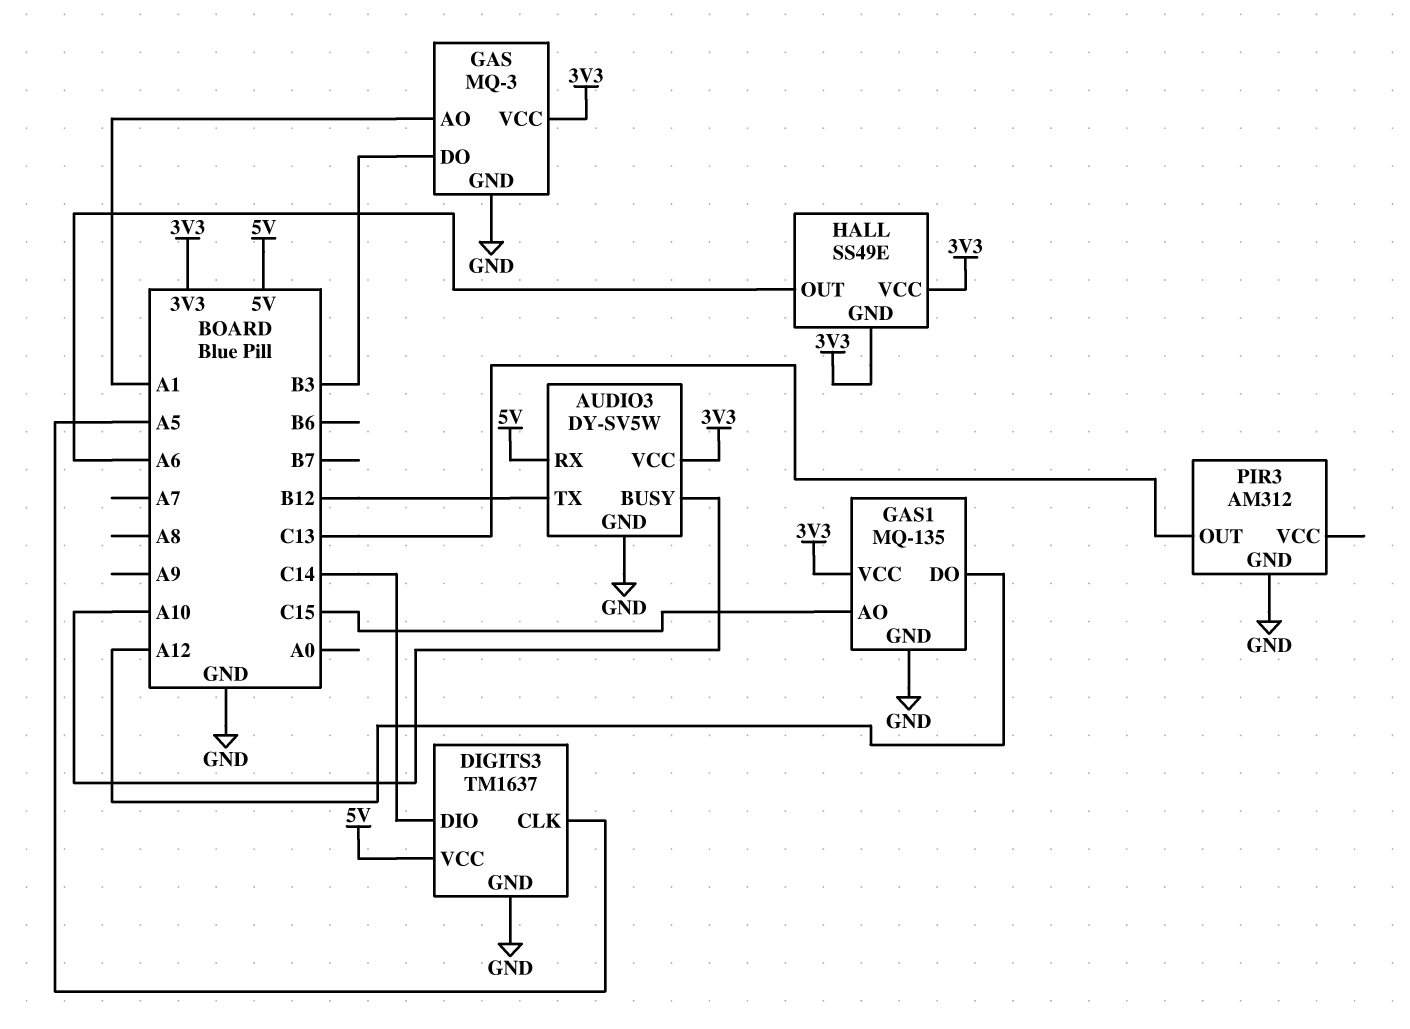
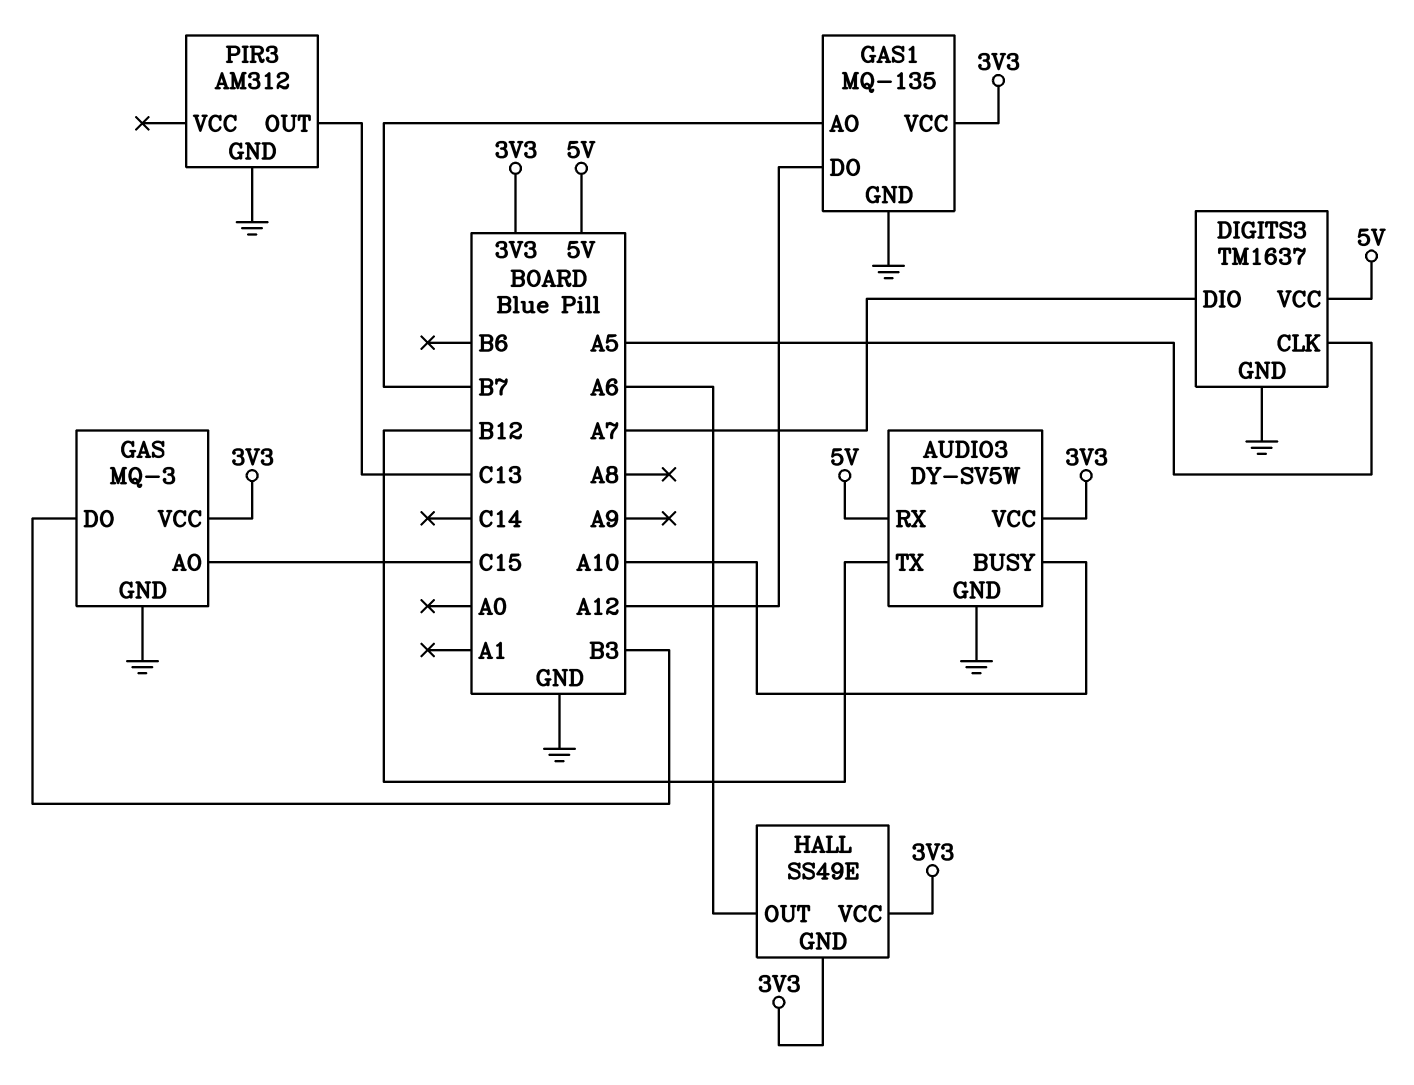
DIGITS3 pin DIO: C14 -> A7
GAS pin AO: A1 -> C15
GAS1 pin AO: C15 -> B7

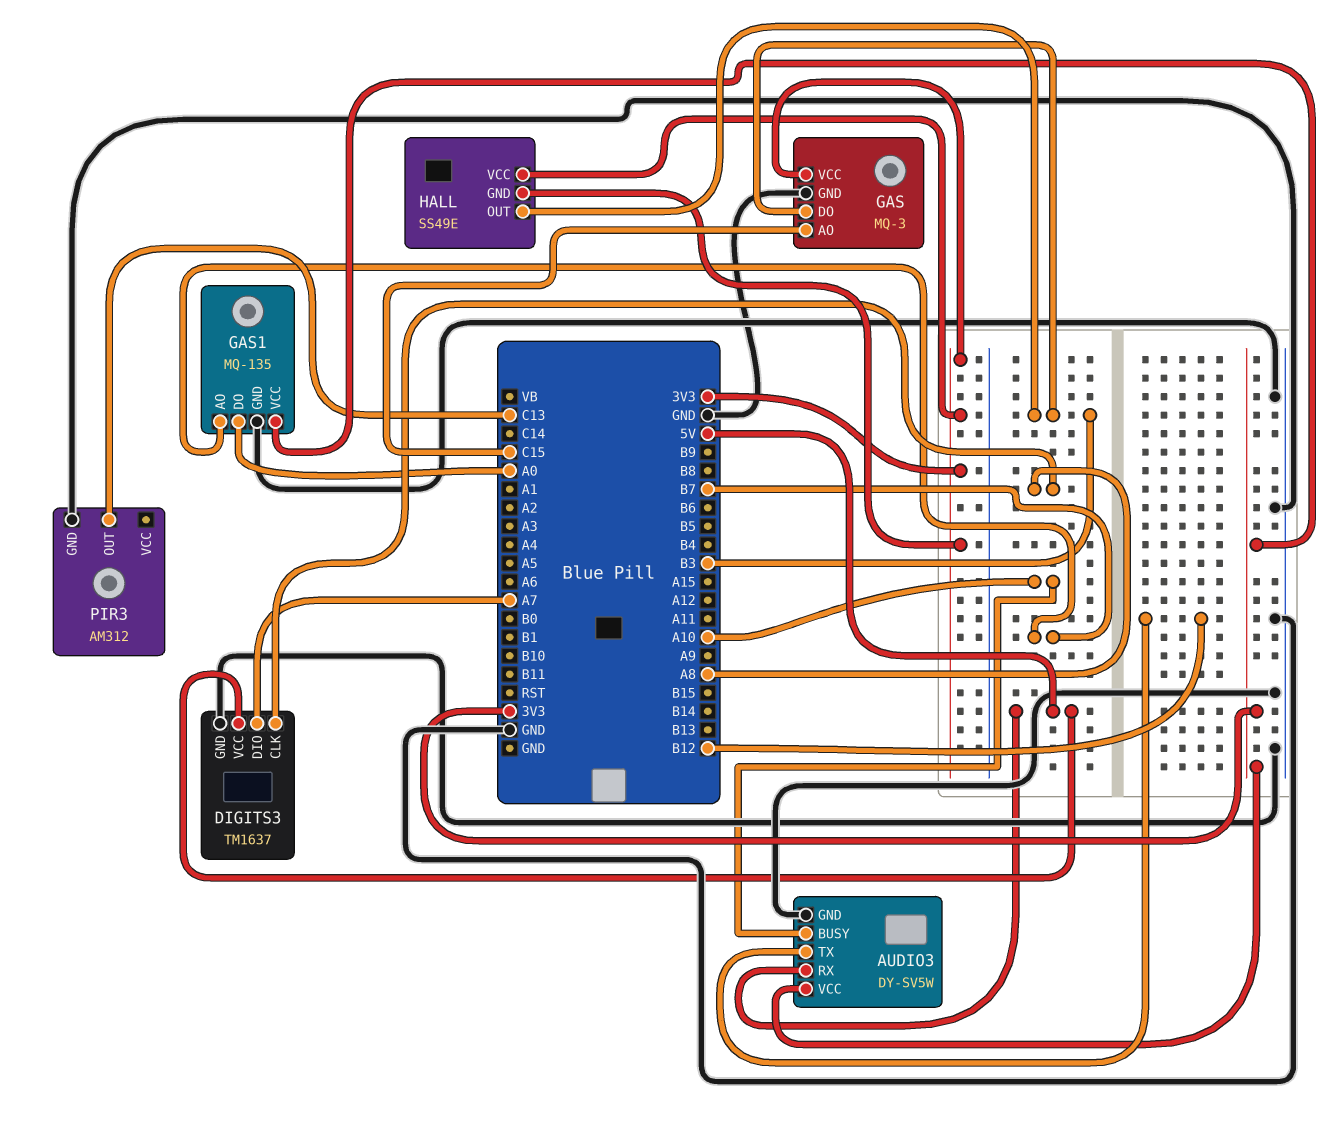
DIGITS3 pin CLK: A5 -> A8
GAS1 pin DO: A12 -> A0
HALL pin OUT: A6 -> B3

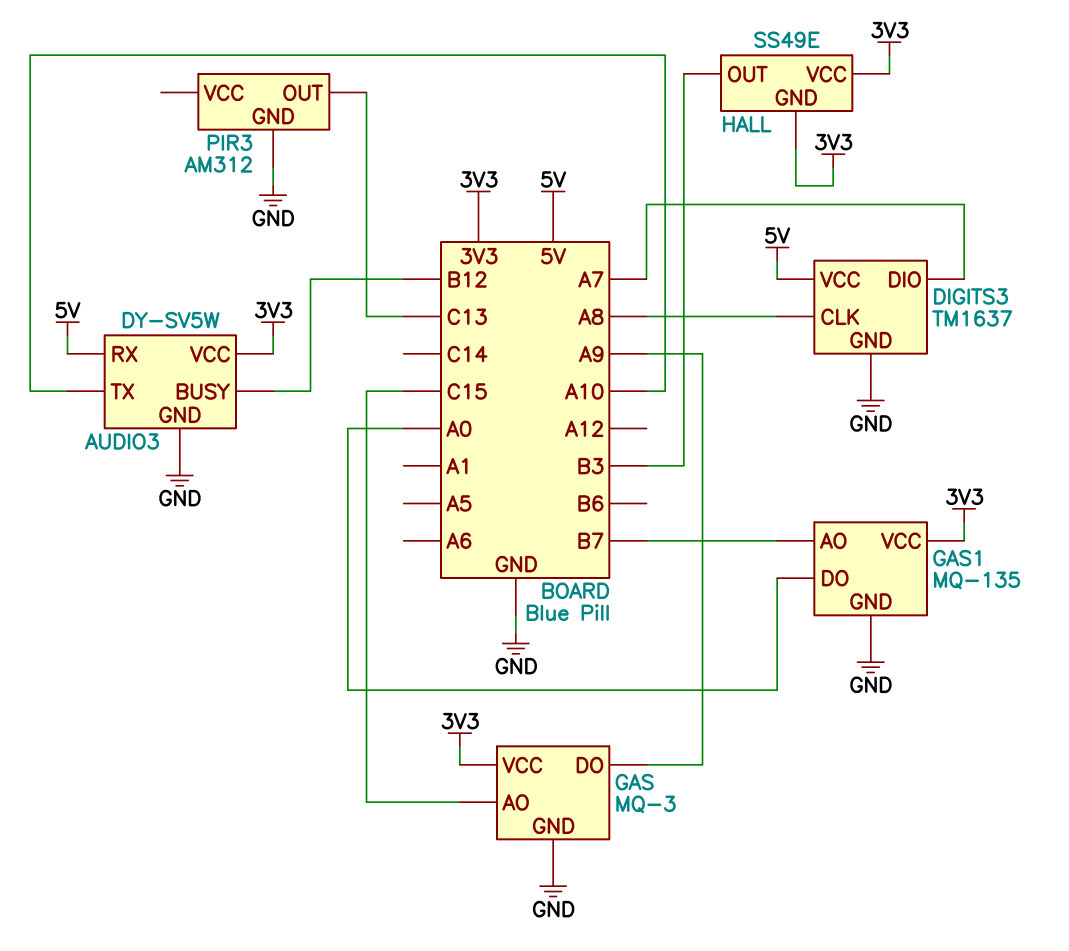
AUDIO3 pin BUSY: A10 -> B12
AUDIO3 pin TX: B12 -> A10
GAS pin DO: B3 -> A9

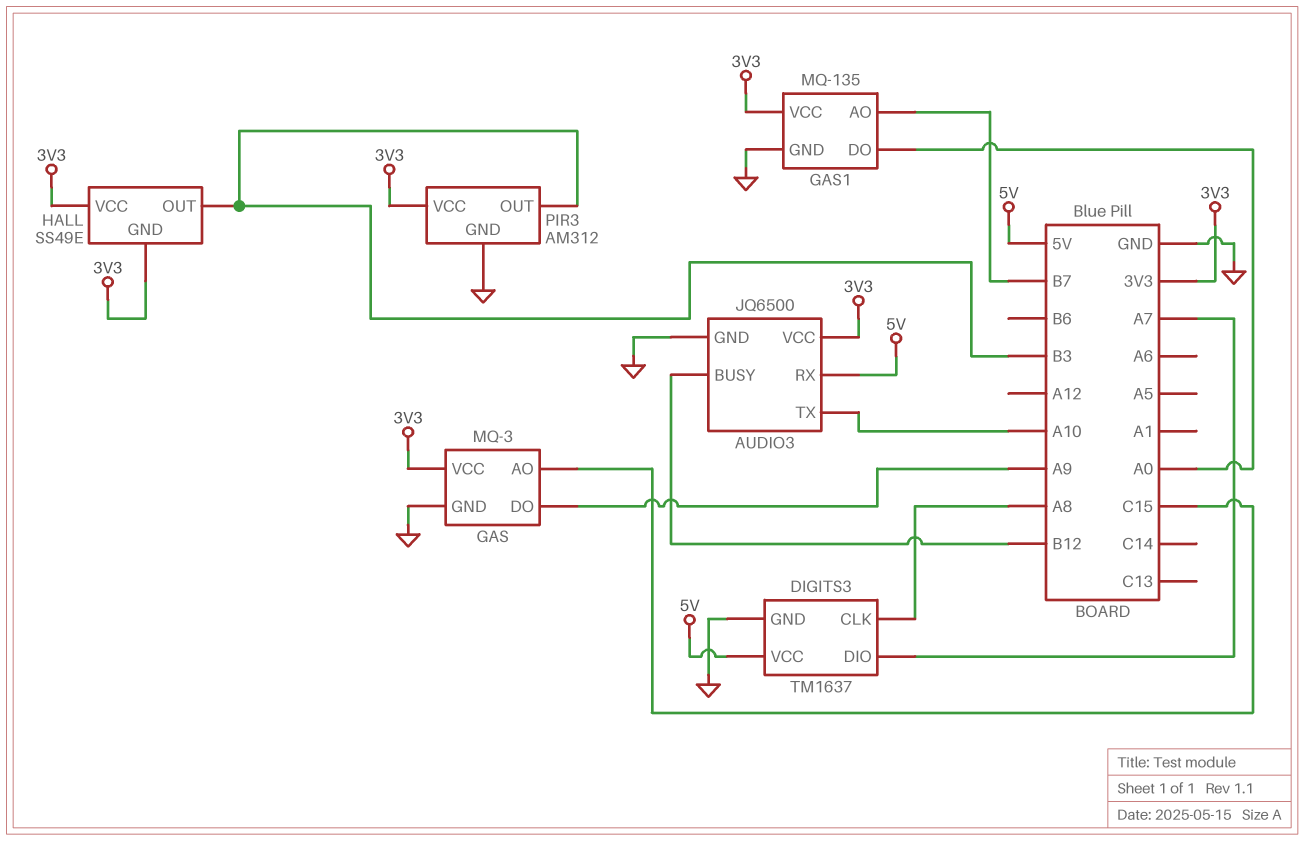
AUDIO3: DY-SV5W -> JQ6500
PIR3 pin OUT: C13 -> B3
PIR3 pin VCC: none -> 3V3

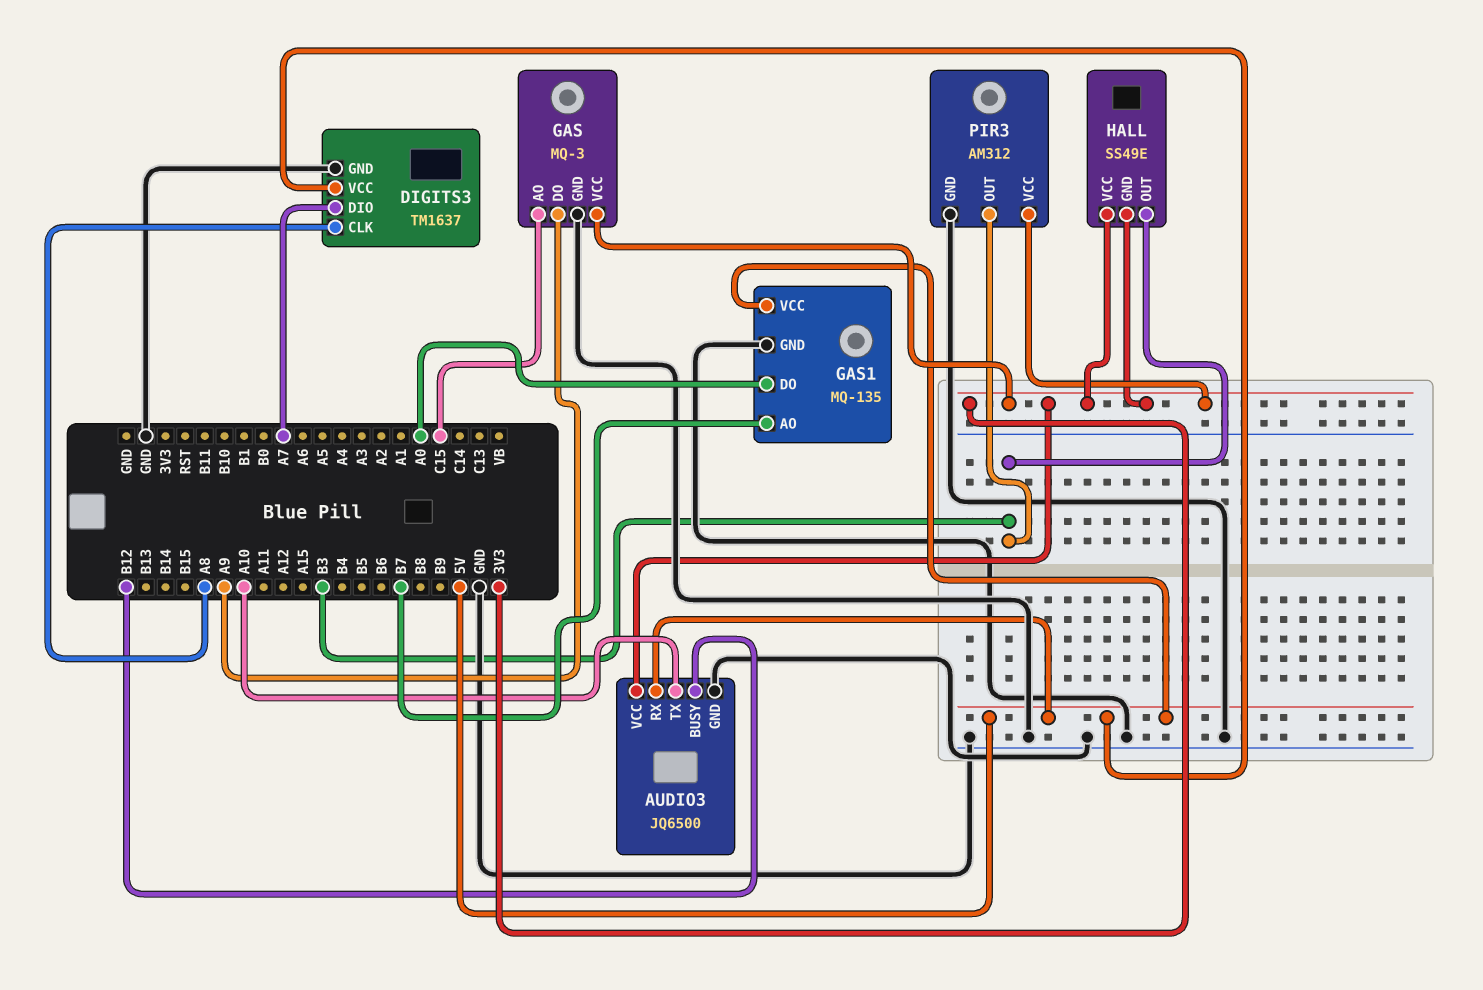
GAS1 pin VCC: 3V3 -> 5V

